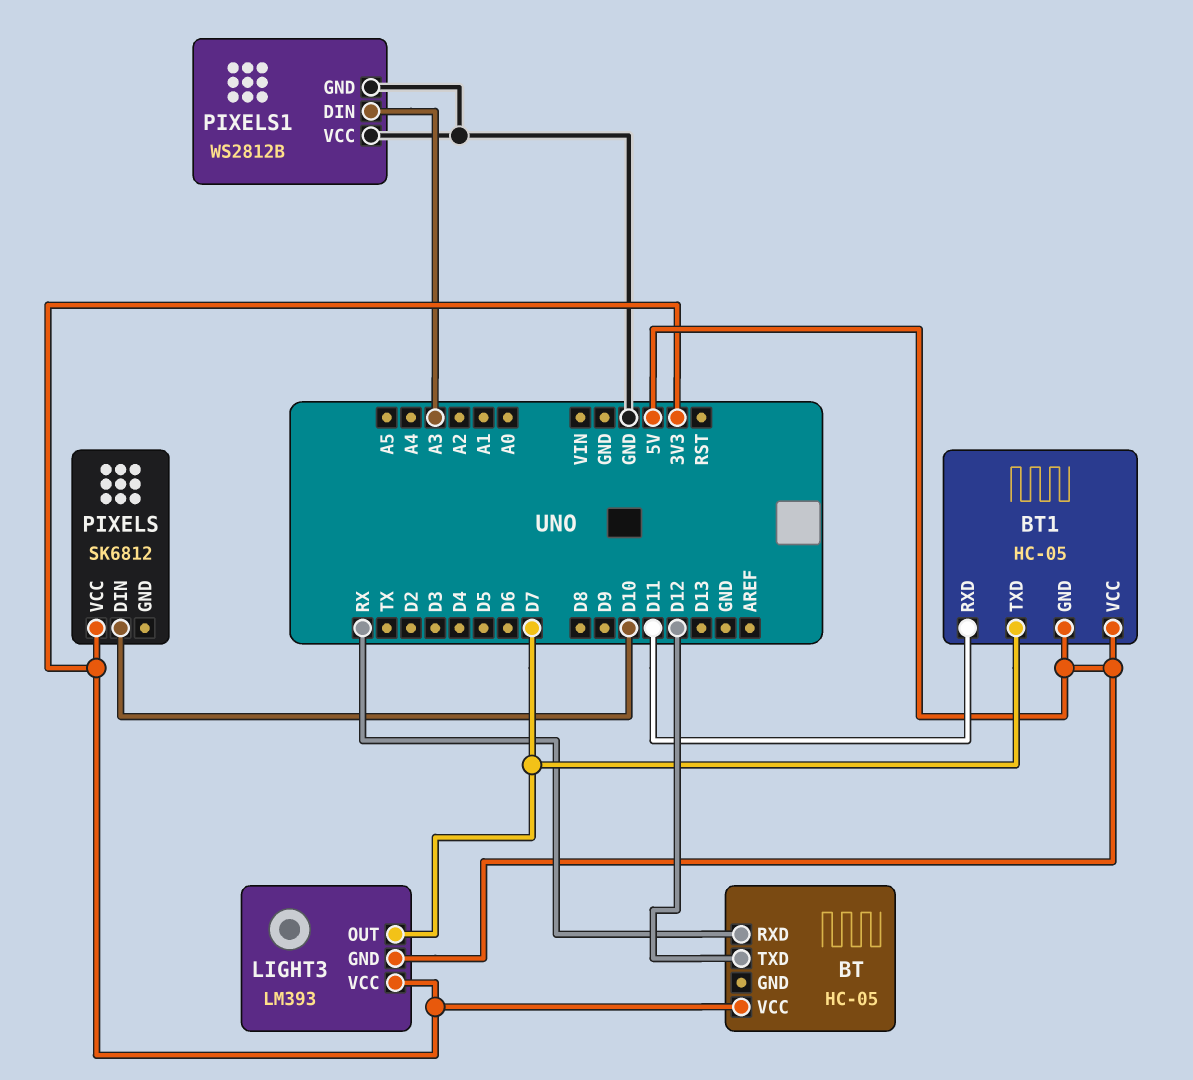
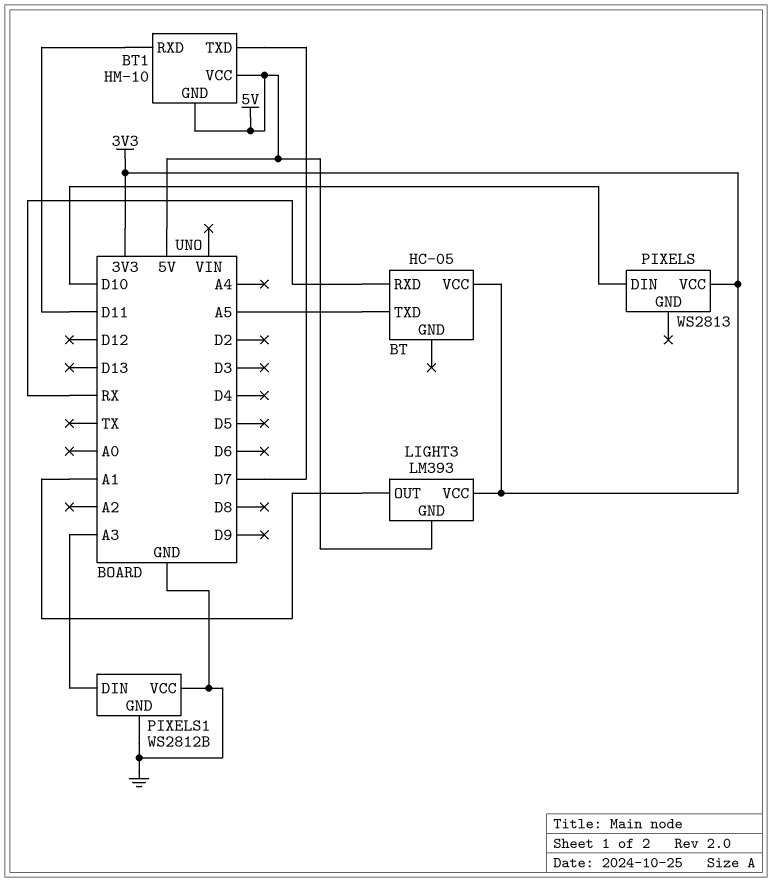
BT pin TXD: D12 -> A5
BT1: HC-05 -> HM-10
LIGHT3 pin OUT: D7 -> A1
PIXELS: SK6812 -> WS2813

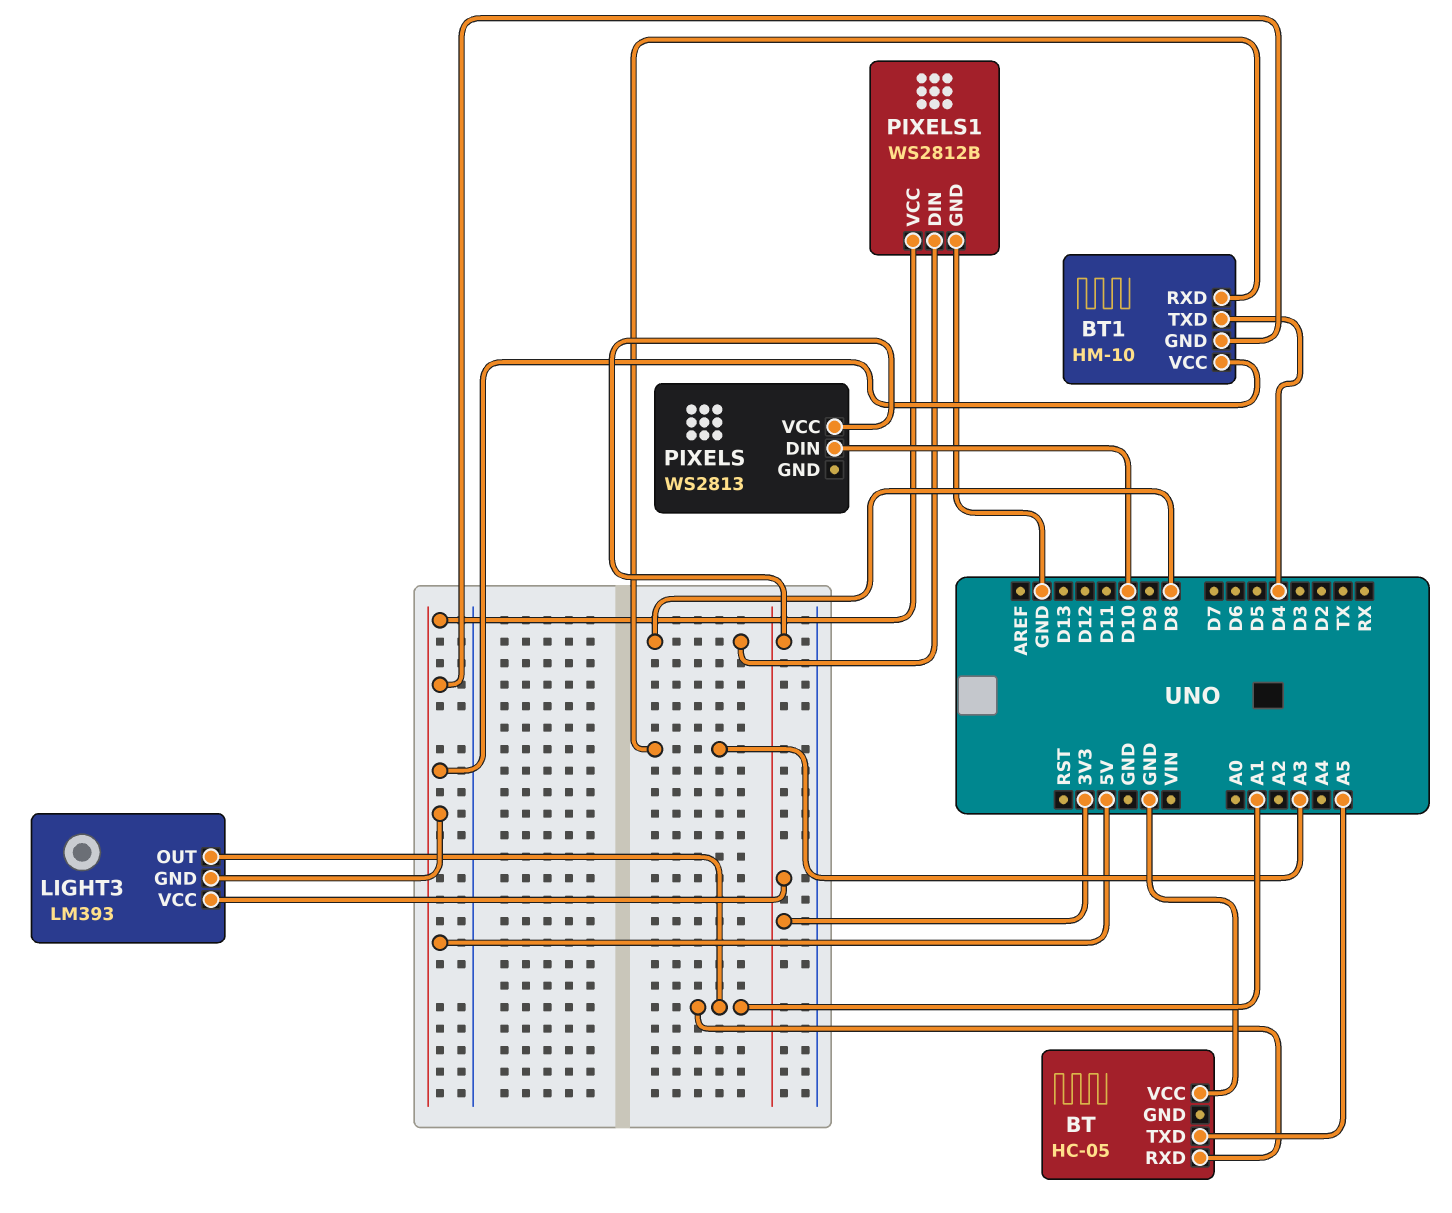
BT pin RXD: RX -> A1
BT pin VCC: 3V3 -> GND
BT1 pin RXD: D11 -> A3
BT1 pin TXD: D7 -> D4
PIXELS1 pin DIN: A3 -> D8
PIXELS1 pin VCC: GND -> 5V

